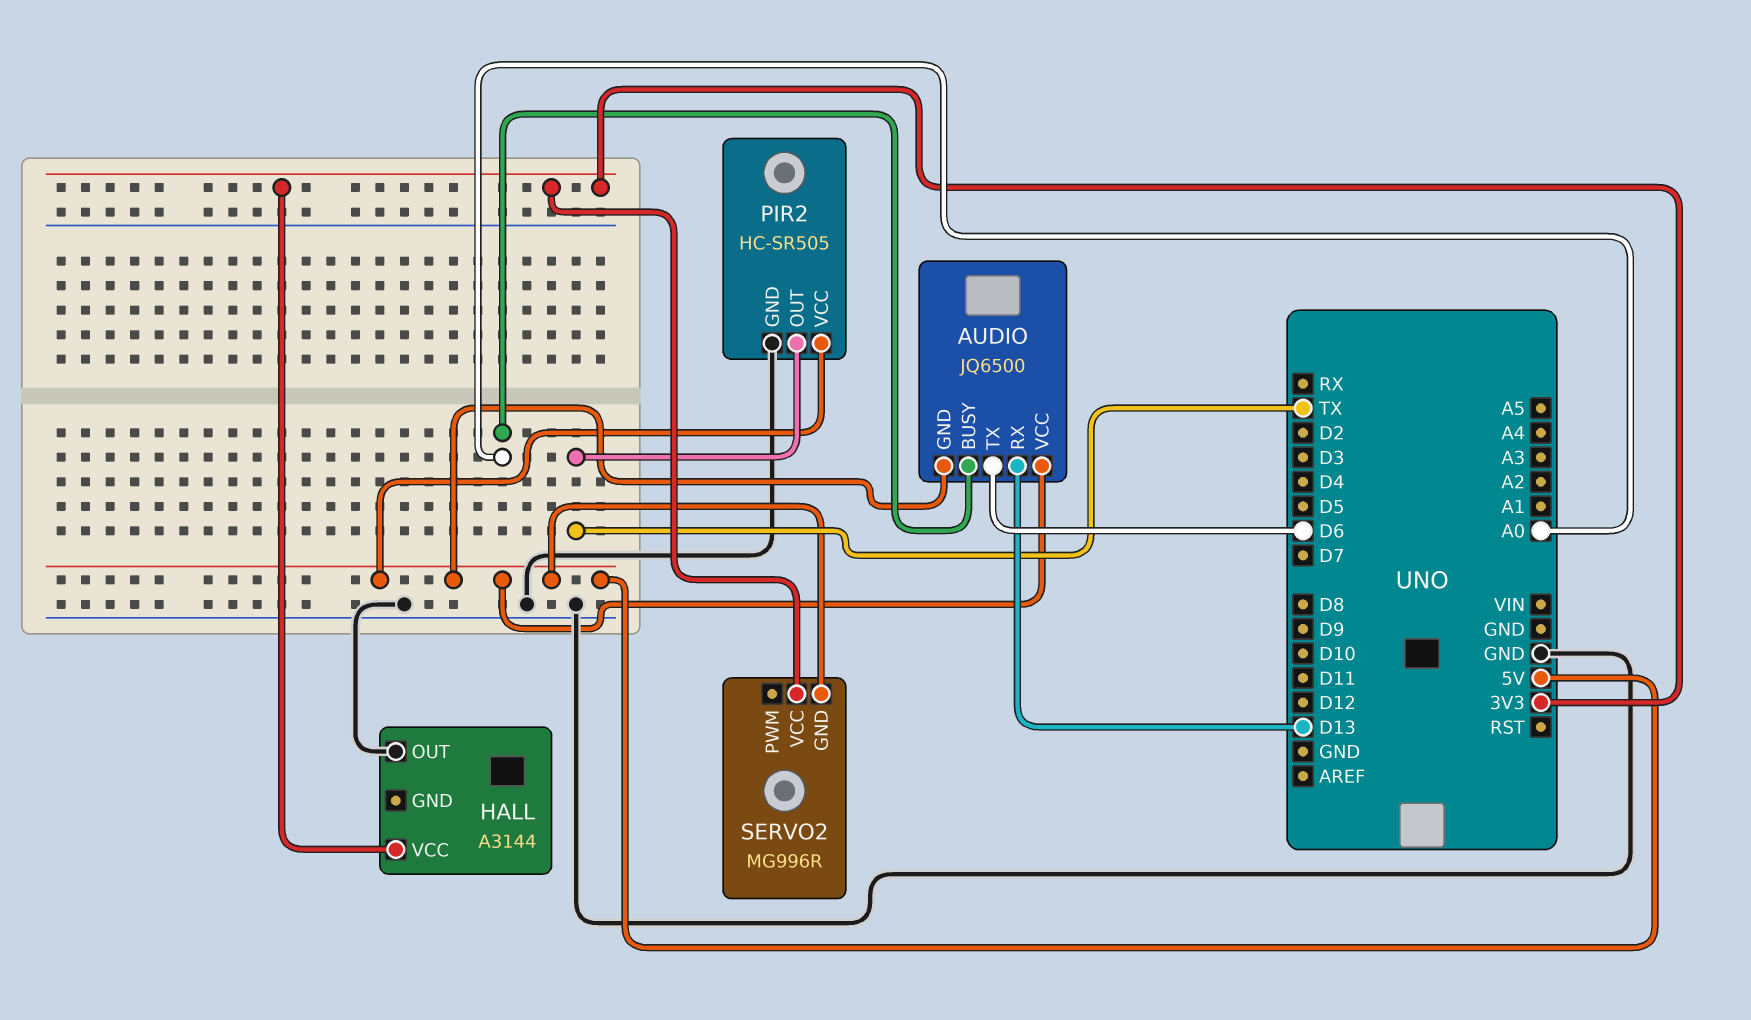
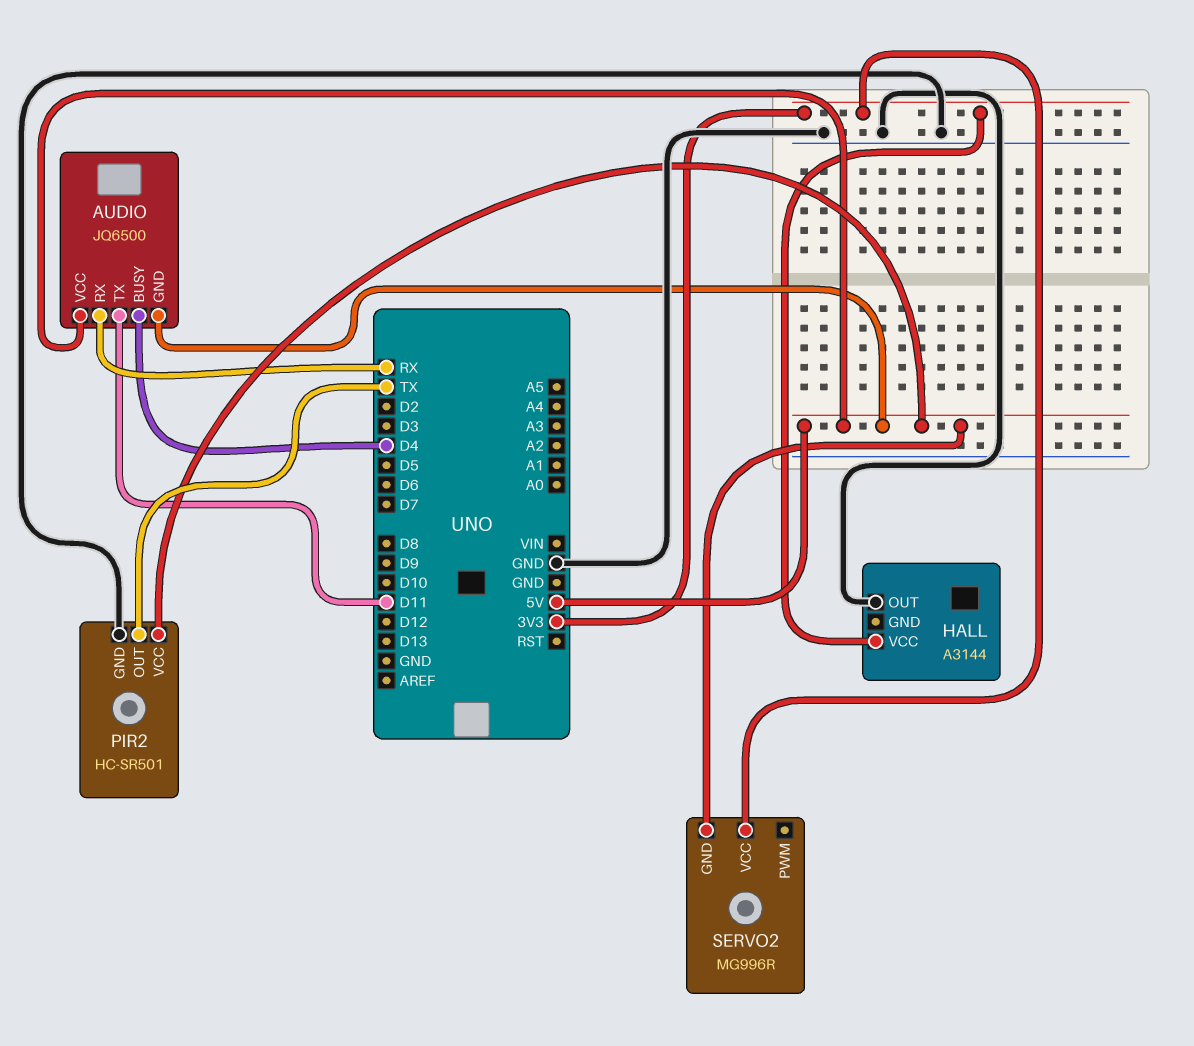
AUDIO pin BUSY: A0 -> D4
AUDIO pin RX: D13 -> RX
AUDIO pin TX: D6 -> D11
PIR2: HC-SR505 -> HC-SR501

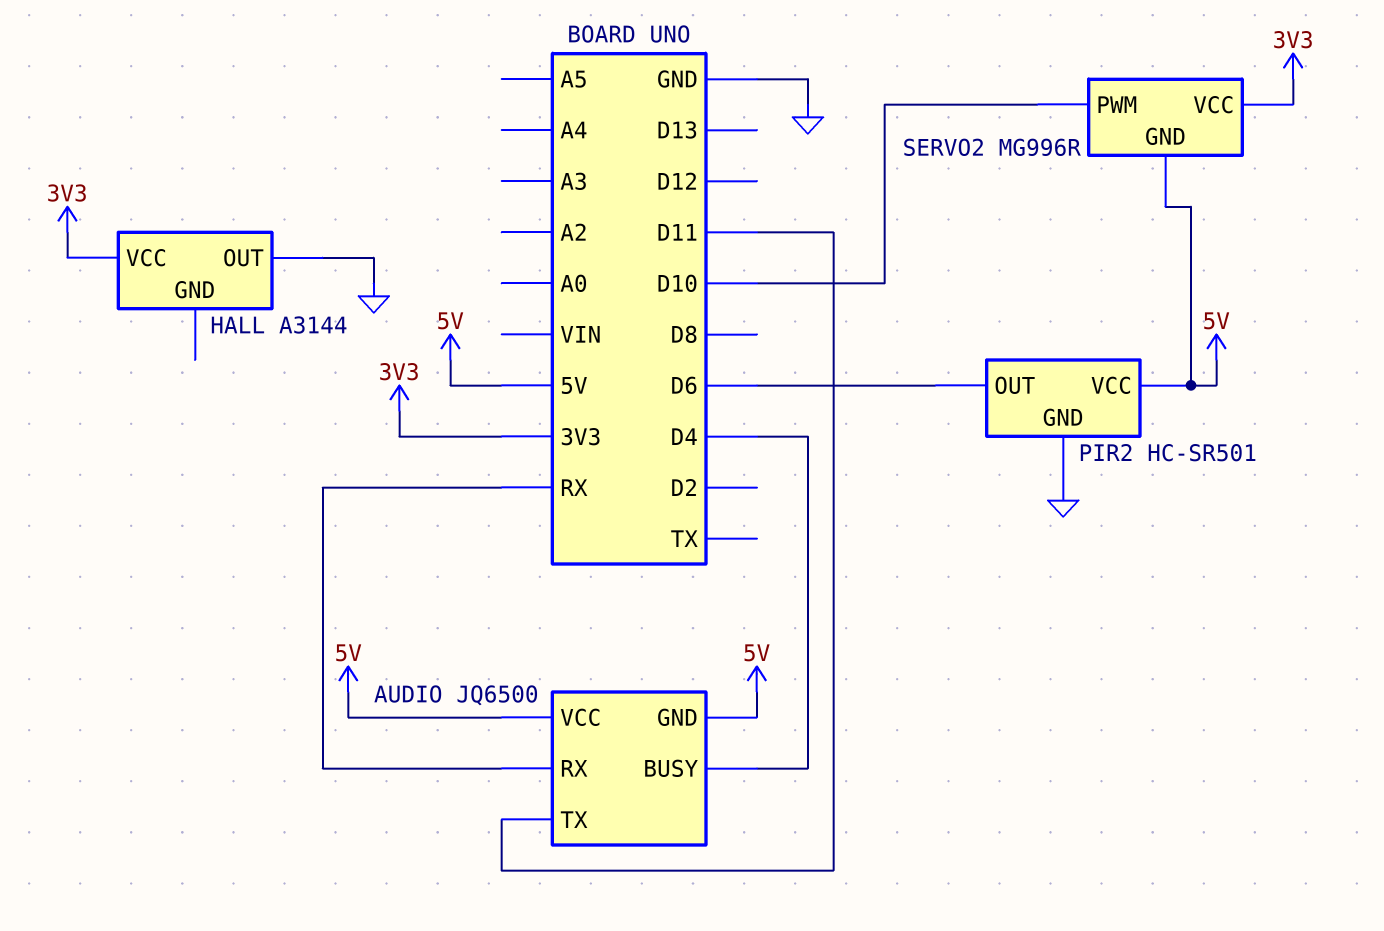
PIR2 pin OUT: TX -> D6
SERVO2 pin PWM: none -> D10

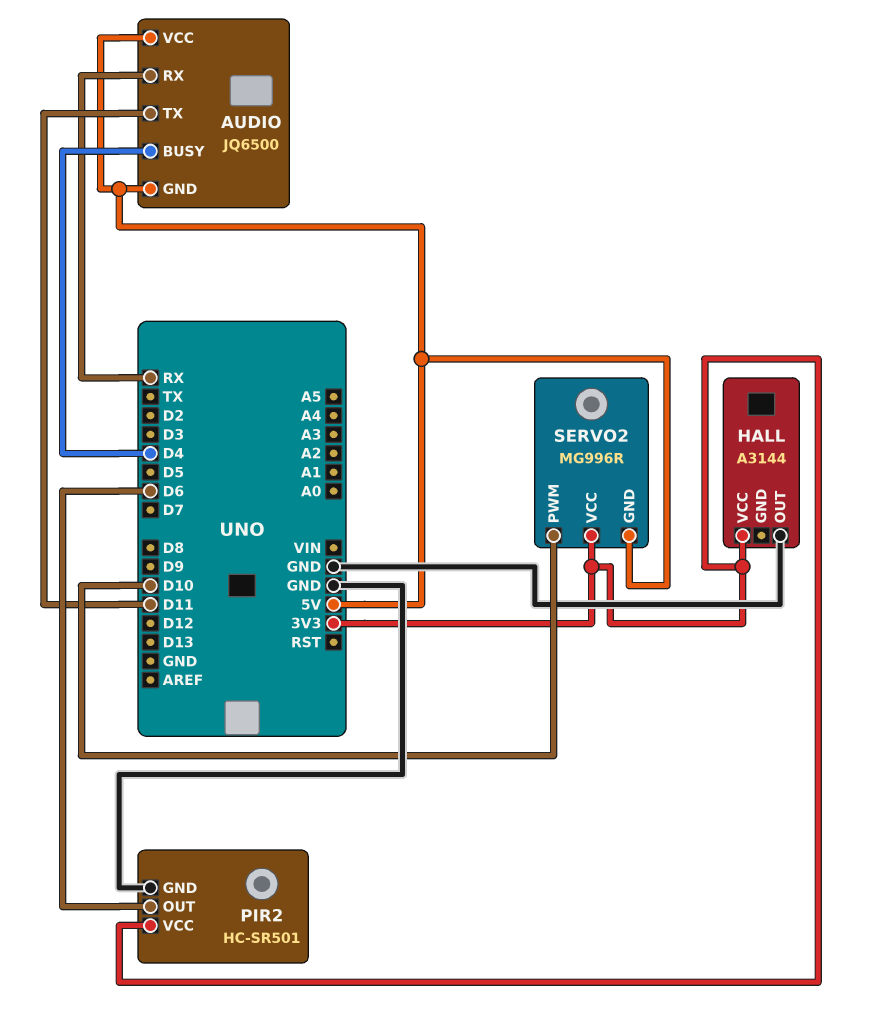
PIR2 pin VCC: 5V -> 3V3

